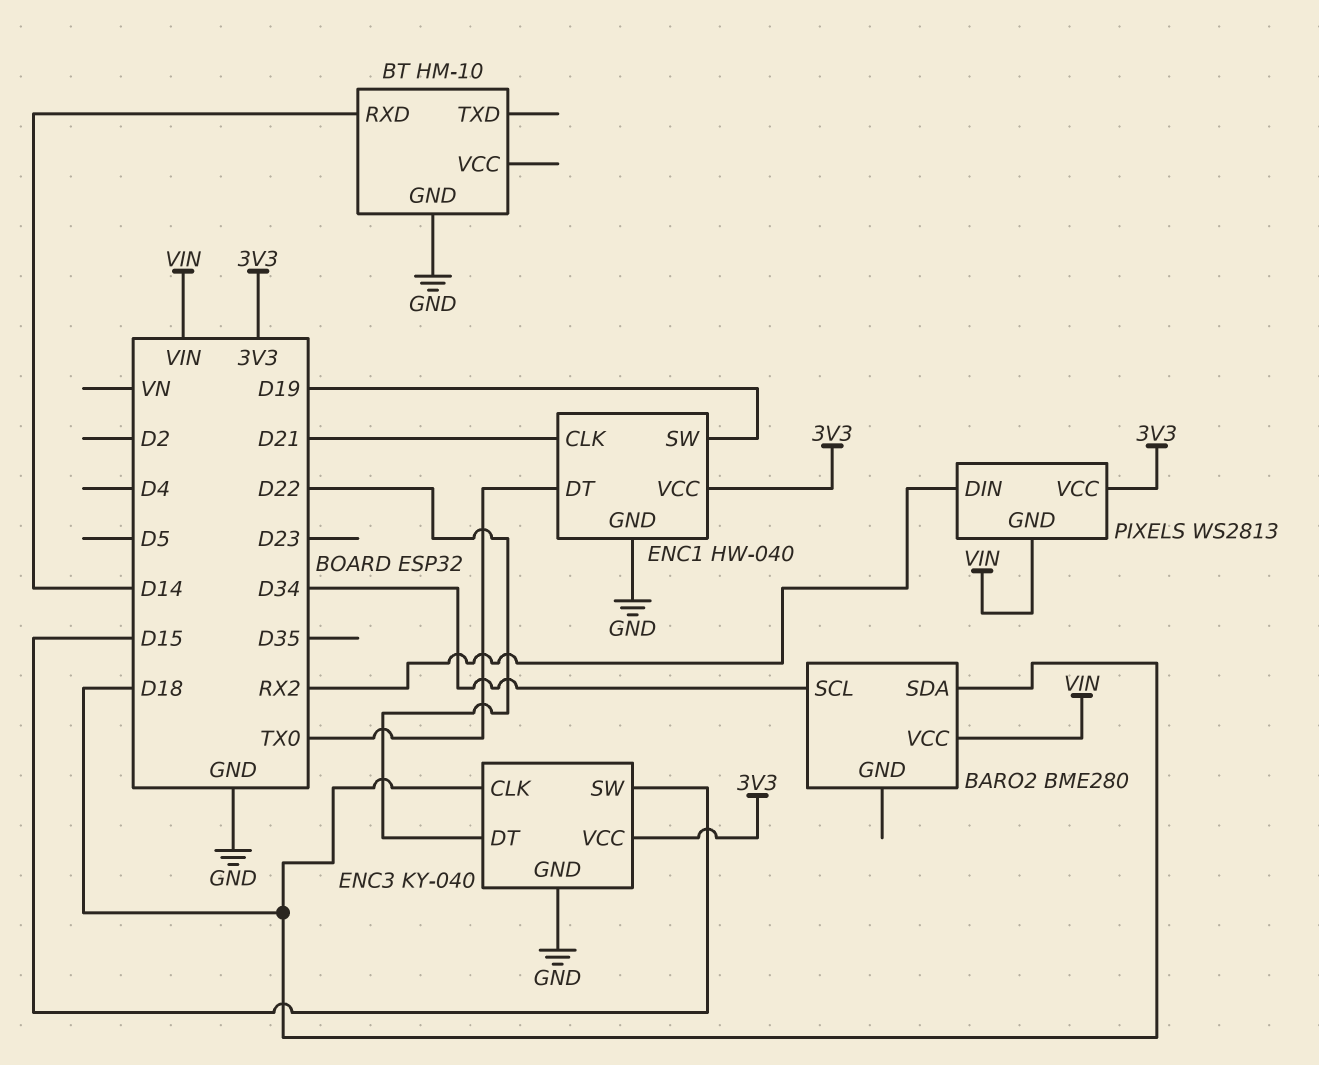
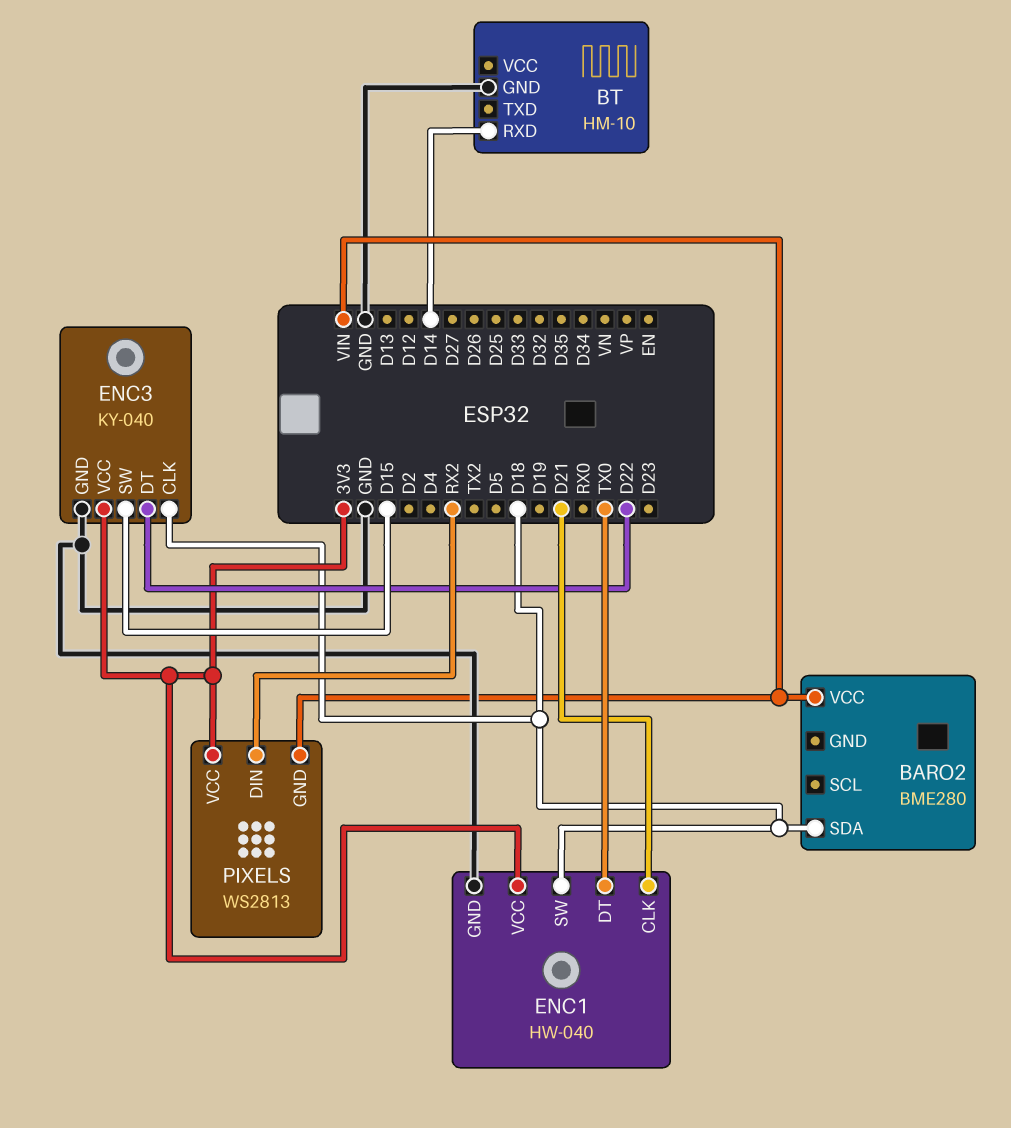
BARO2 pin SCL: D34 -> none
ENC1 pin SW: D19 -> D18

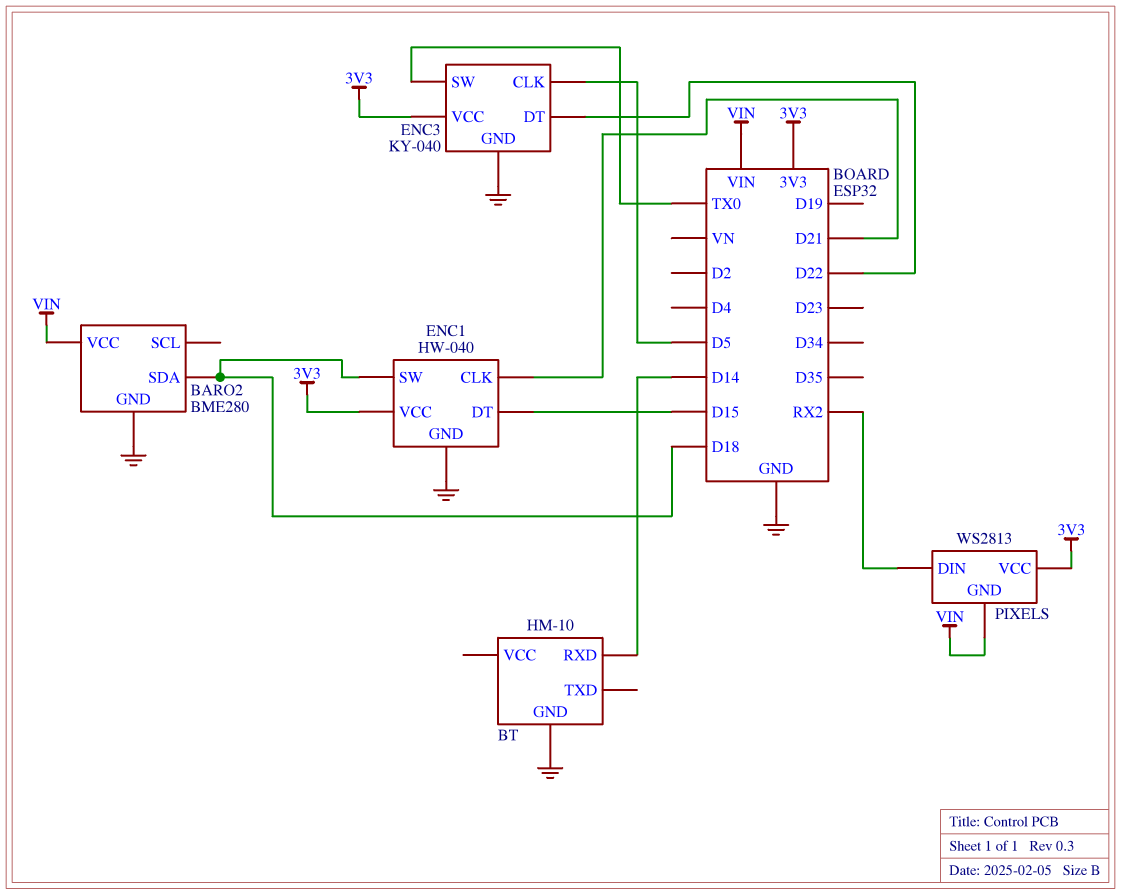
BARO2 pin GND: none -> GND
ENC1 pin DT: TX0 -> D15
ENC3 pin CLK: D18 -> D5
ENC3 pin SW: D15 -> TX0

